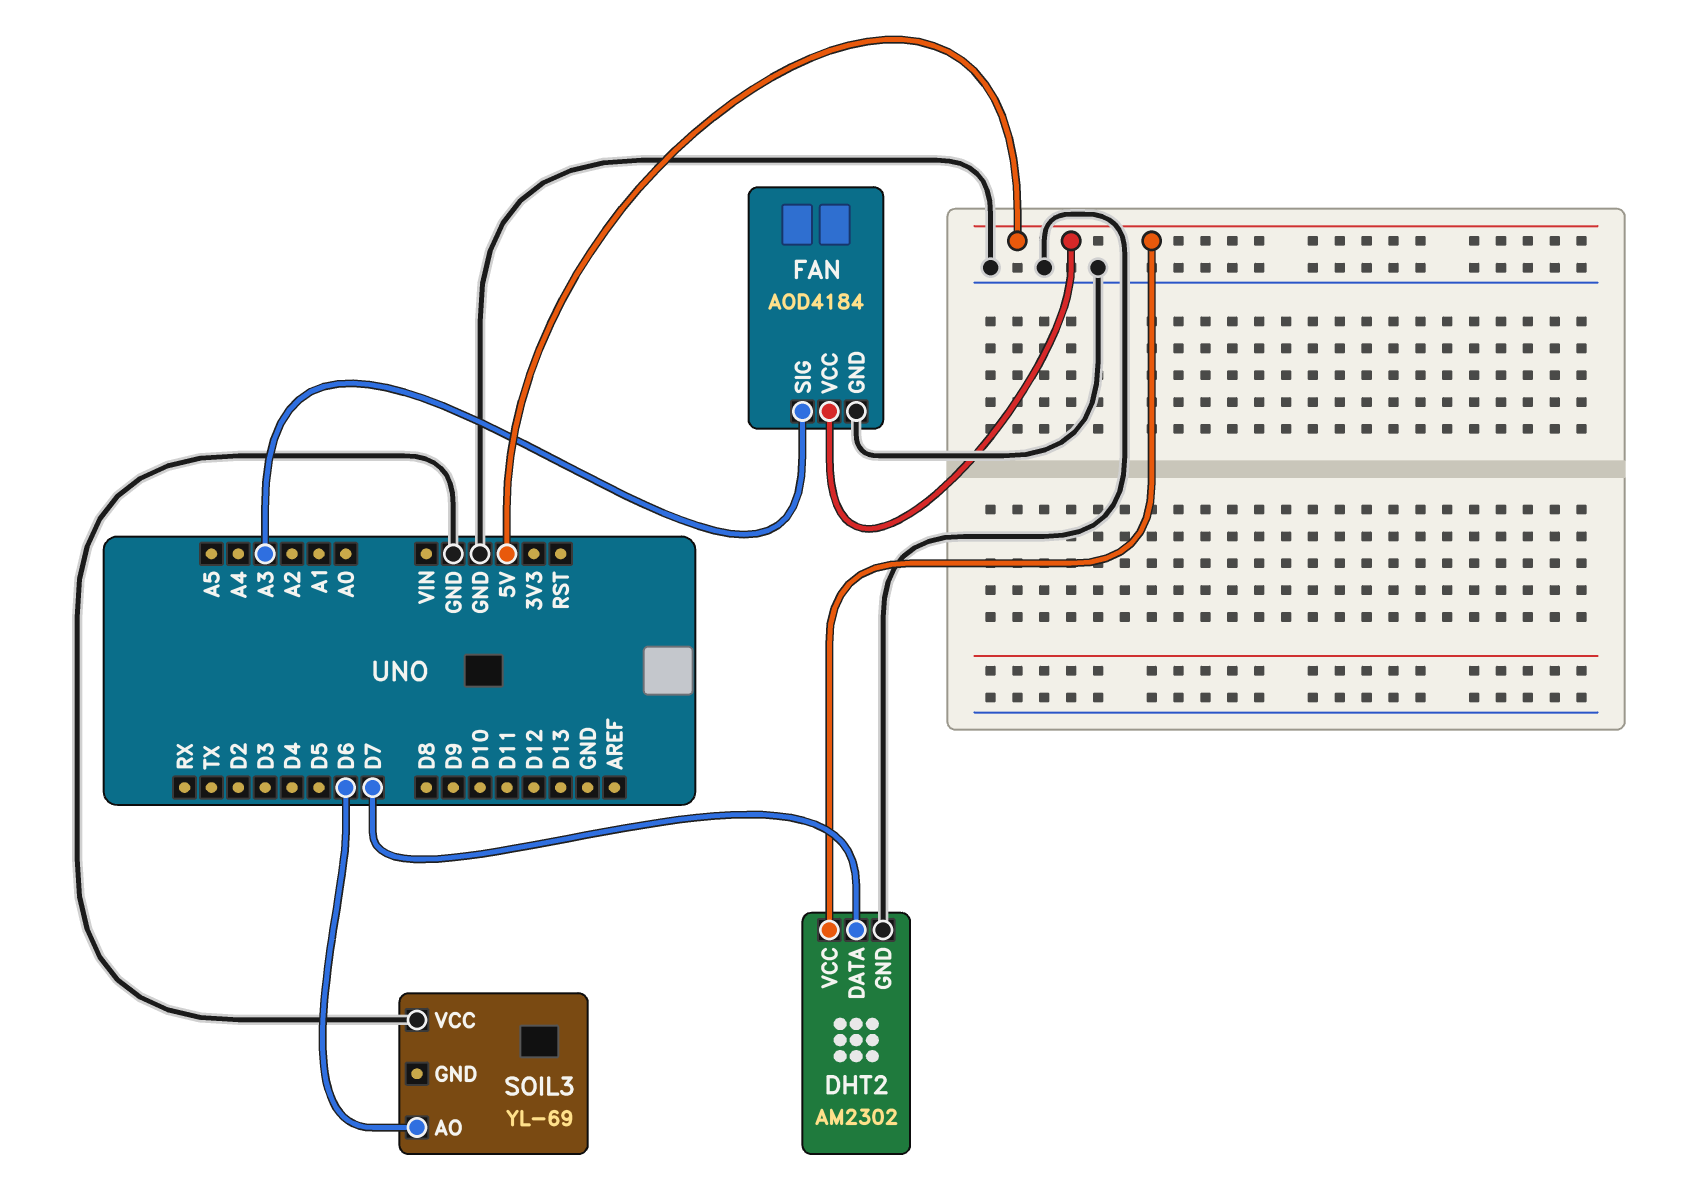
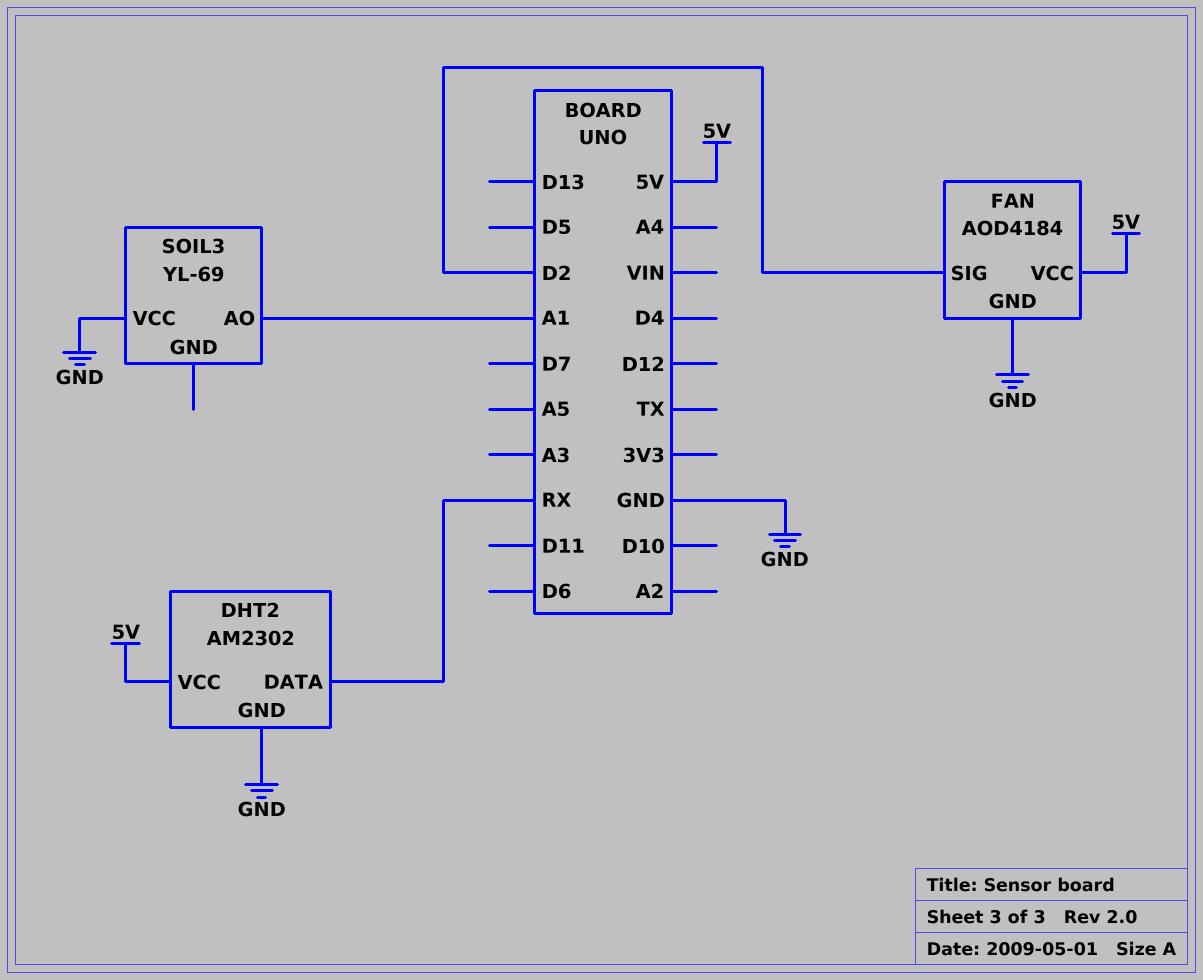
DHT2 pin DATA: D7 -> RX
FAN pin SIG: A3 -> D2
SOIL3 pin AO: D6 -> A1

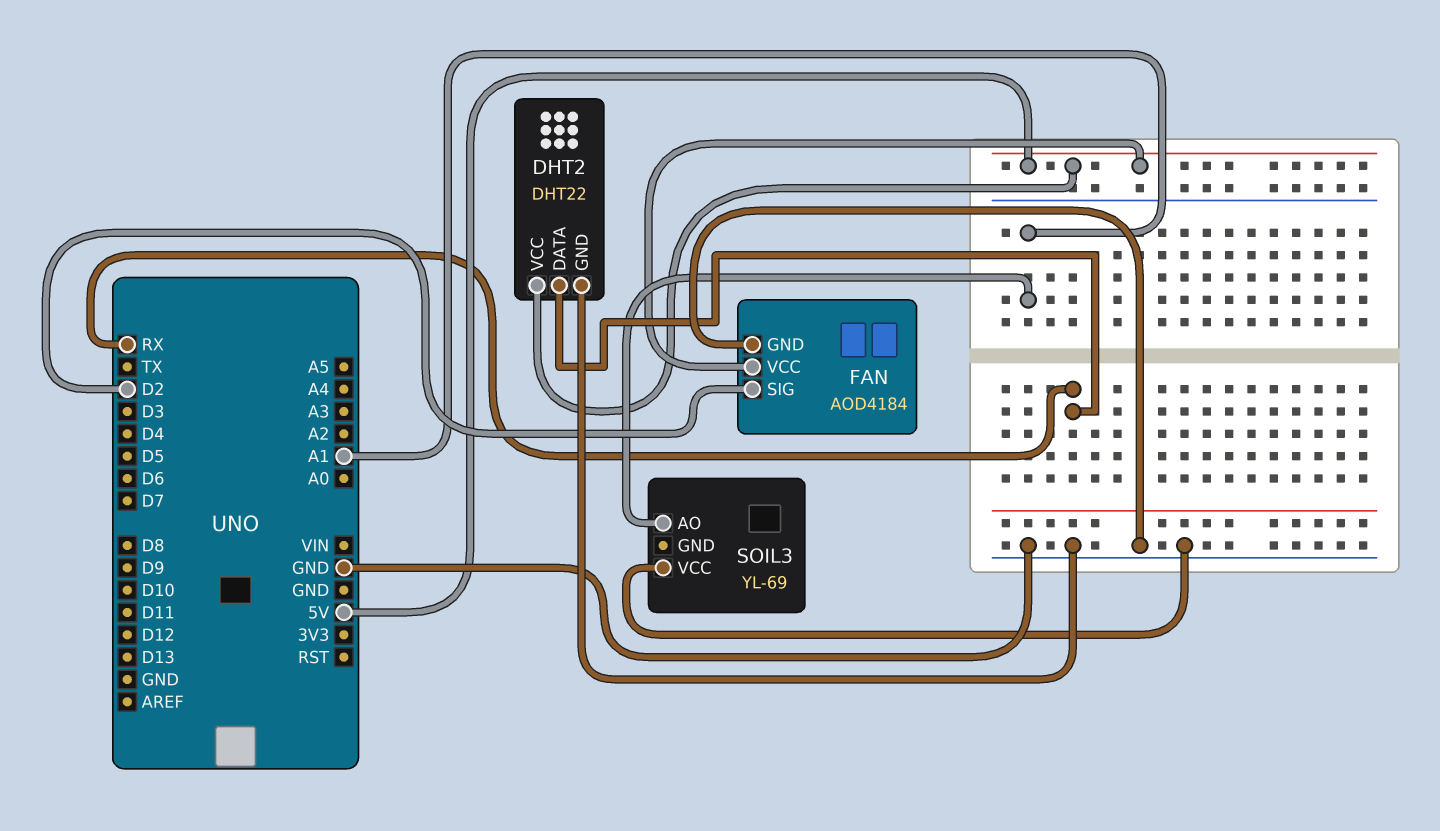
DHT2: AM2302 -> DHT22

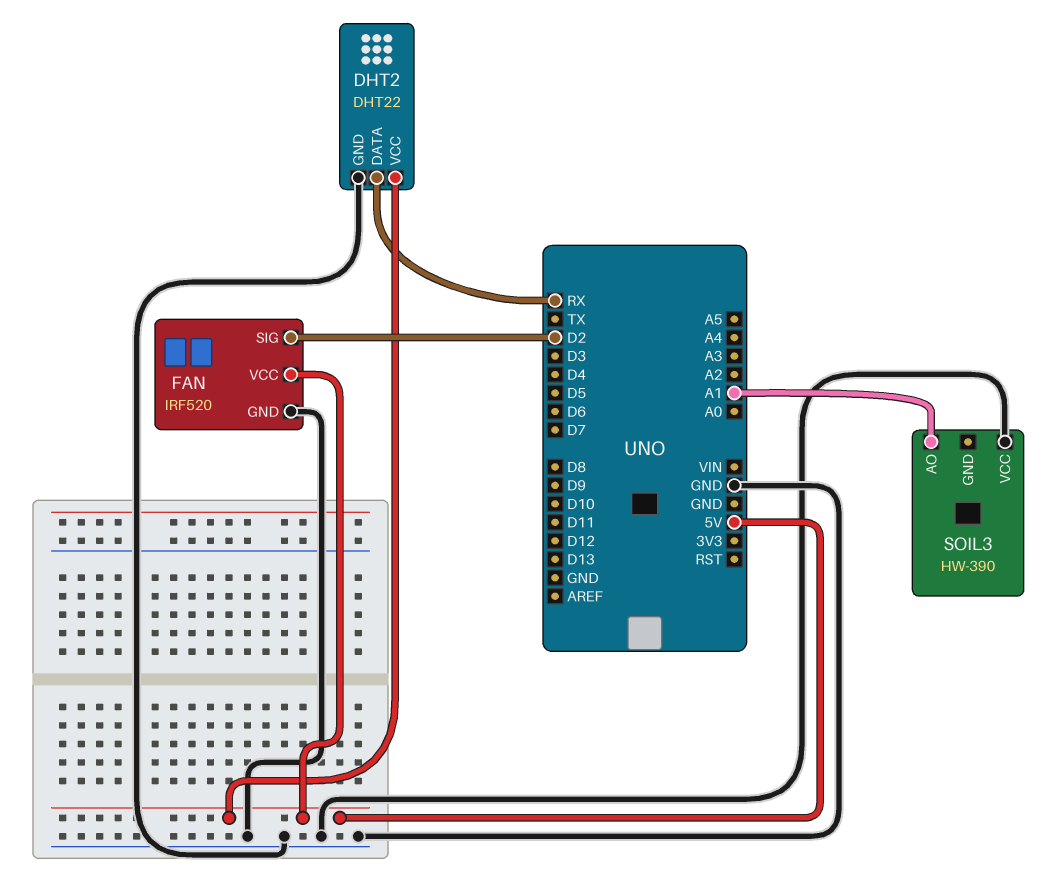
FAN: AOD4184 -> IRF520
SOIL3: YL-69 -> HW-390

